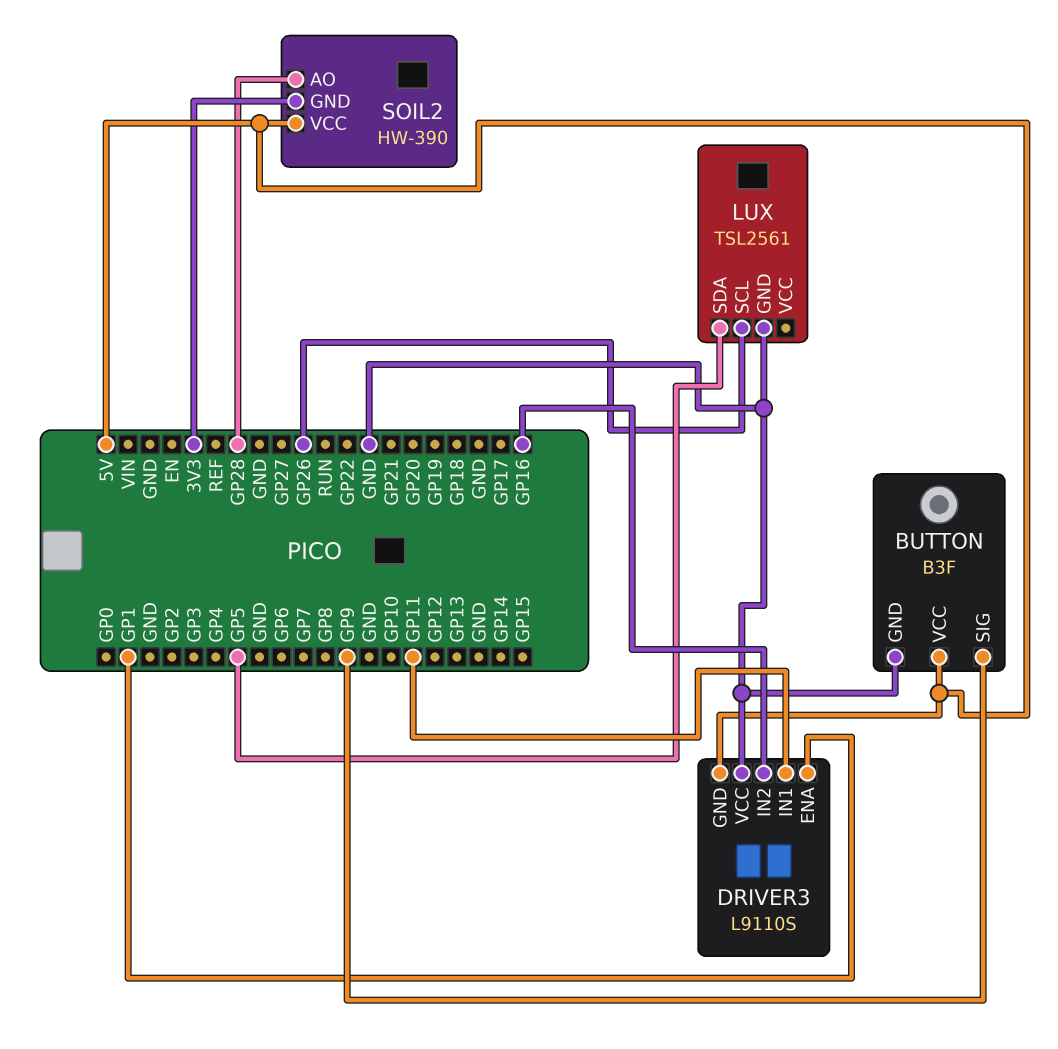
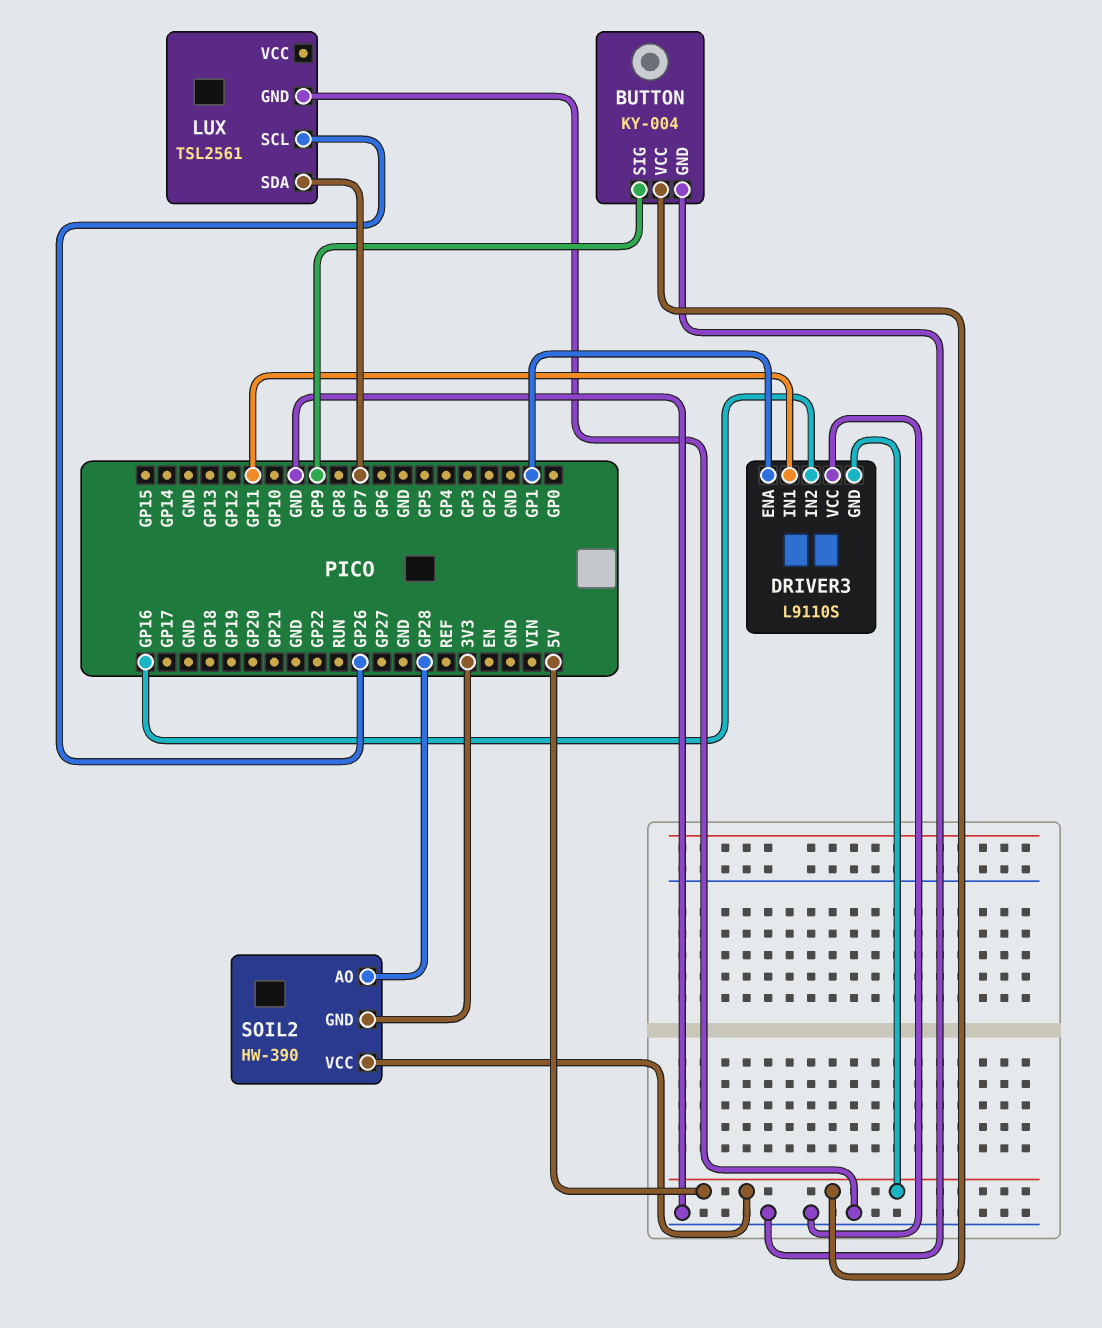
BUTTON: B3F -> KY-004
LUX pin SDA: GP5 -> GP7

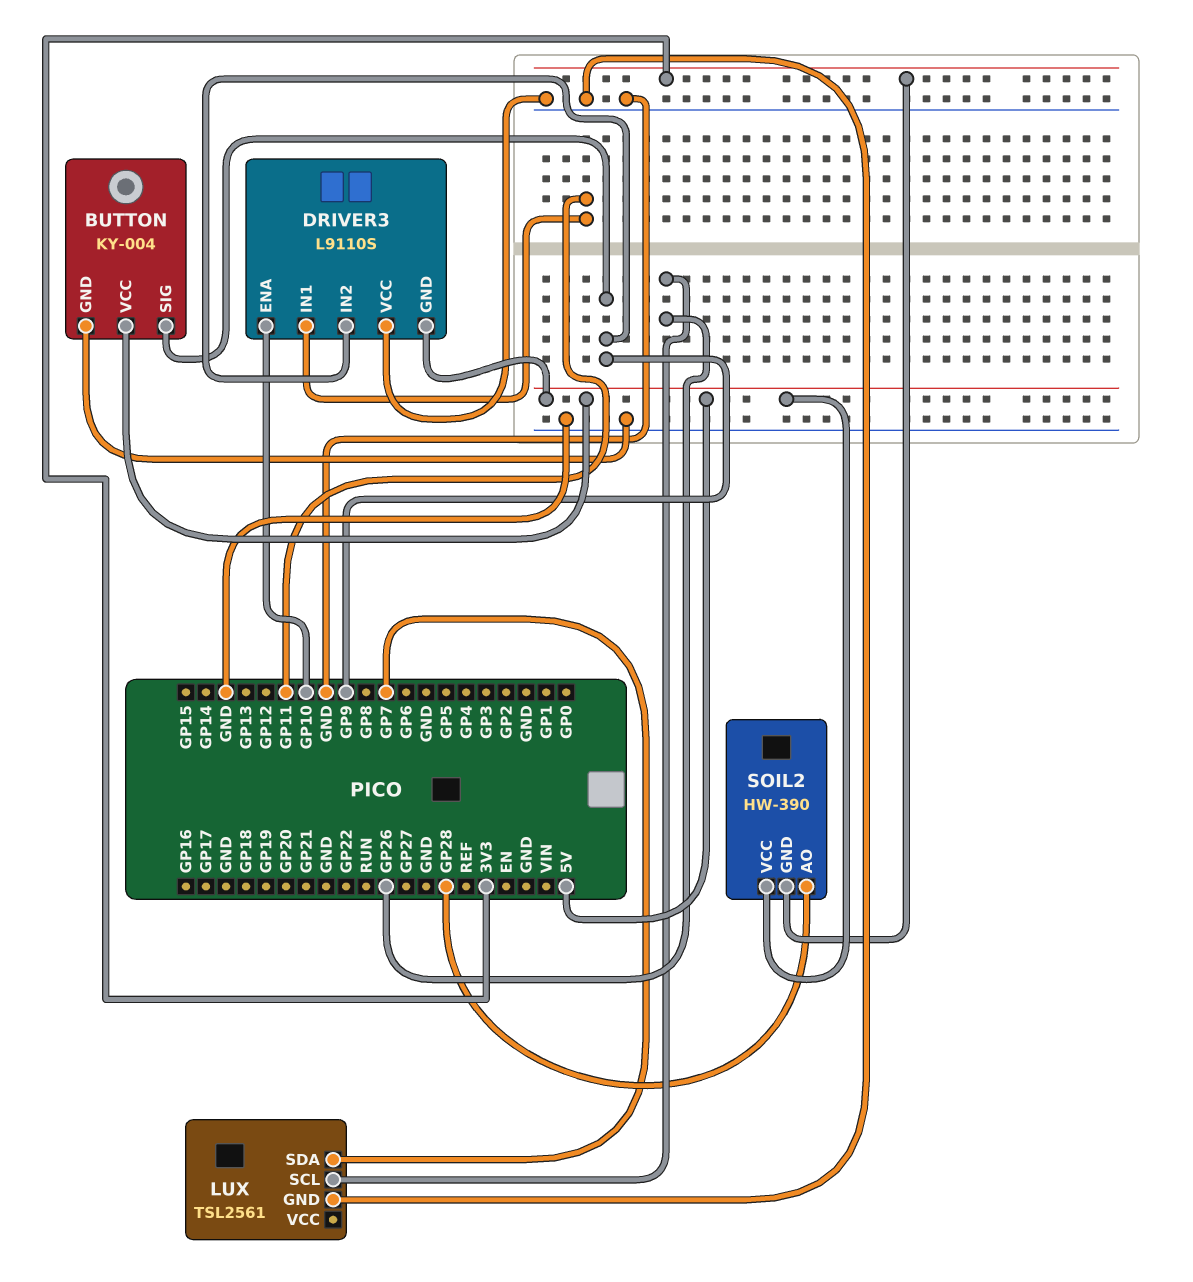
DRIVER3 pin ENA: GP1 -> GP10
DRIVER3 pin IN2: GP16 -> GP9

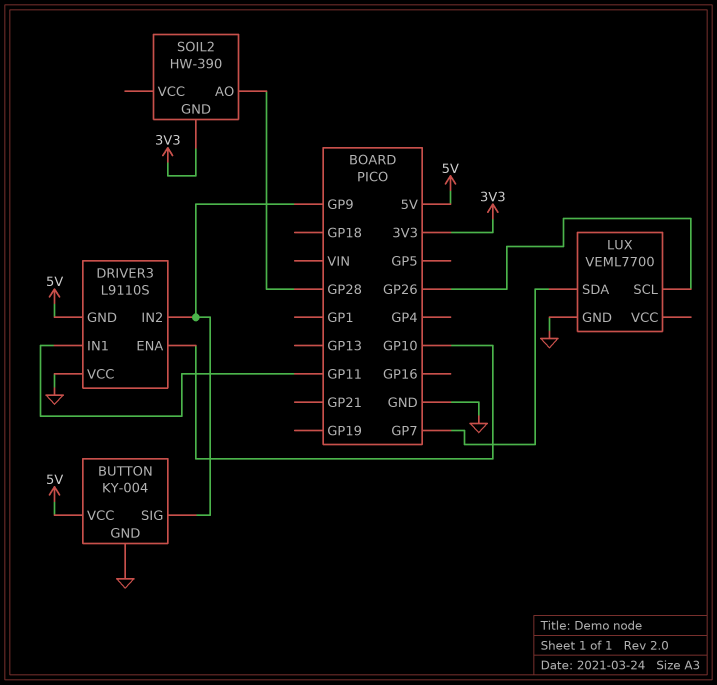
LUX: TSL2561 -> VEML7700
SOIL2 pin VCC: 5V -> none

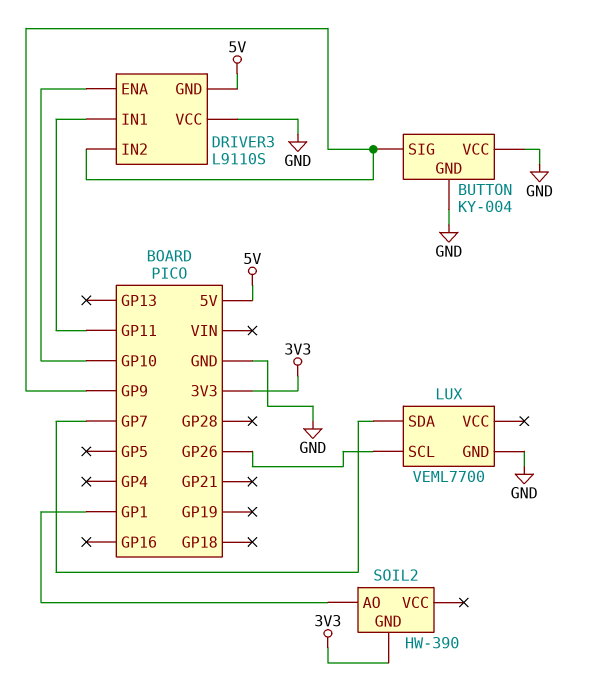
BUTTON pin VCC: 5V -> GND
SOIL2 pin AO: GP28 -> GP1

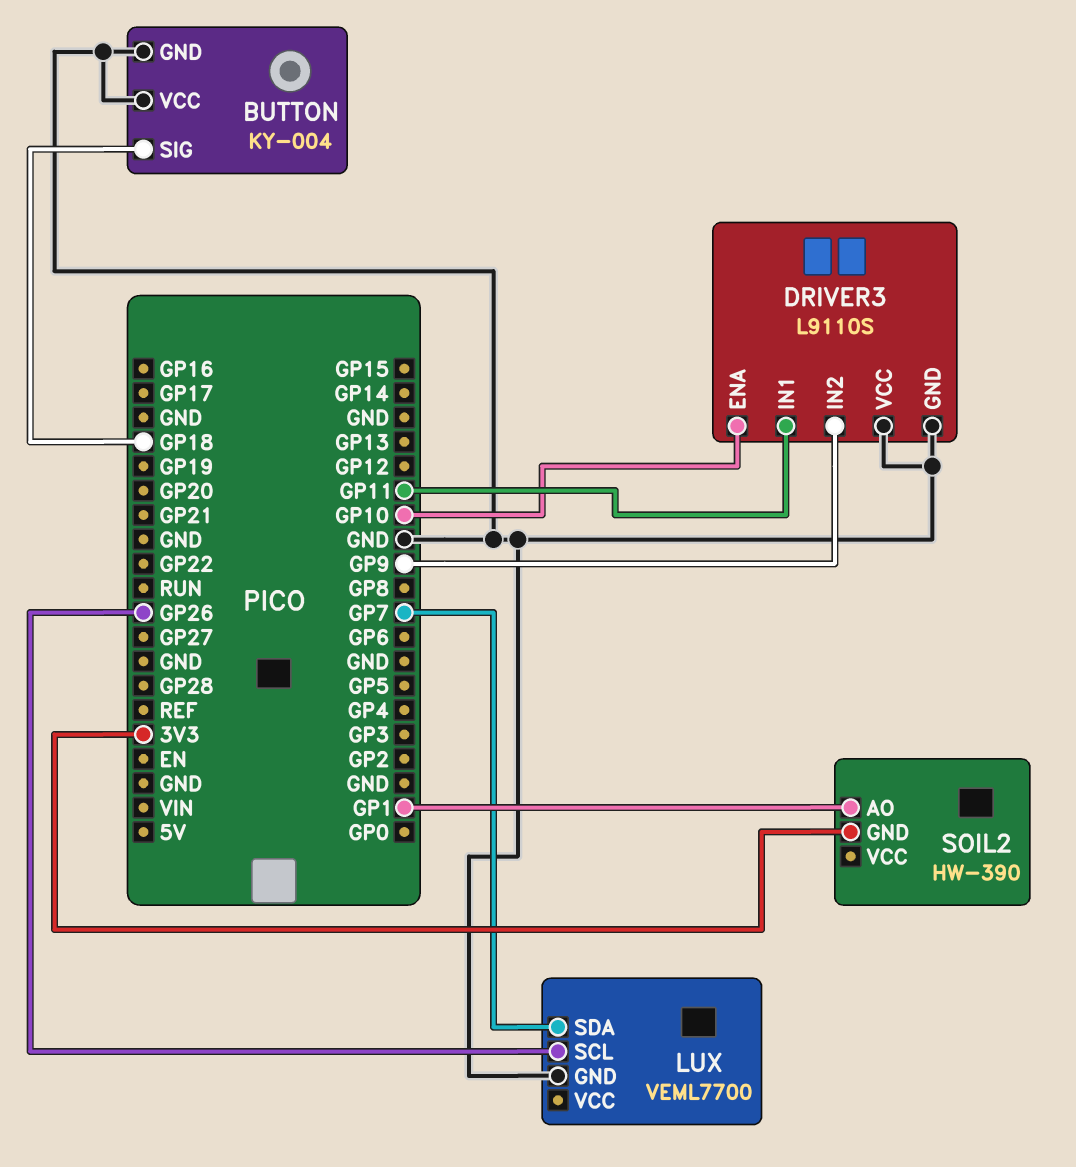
BUTTON pin SIG: GP9 -> GP18
DRIVER3 pin GND: 5V -> GND

